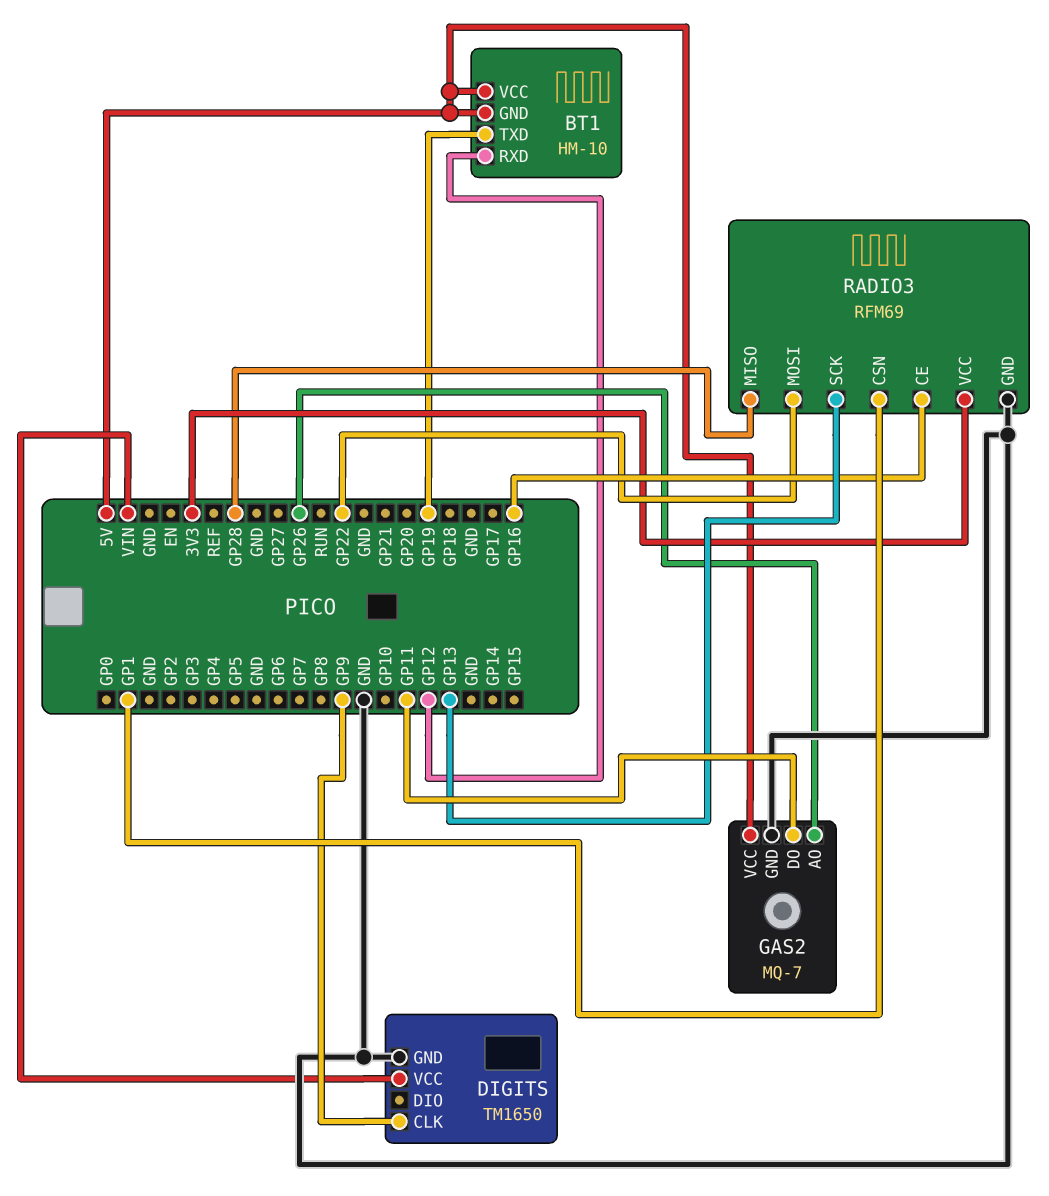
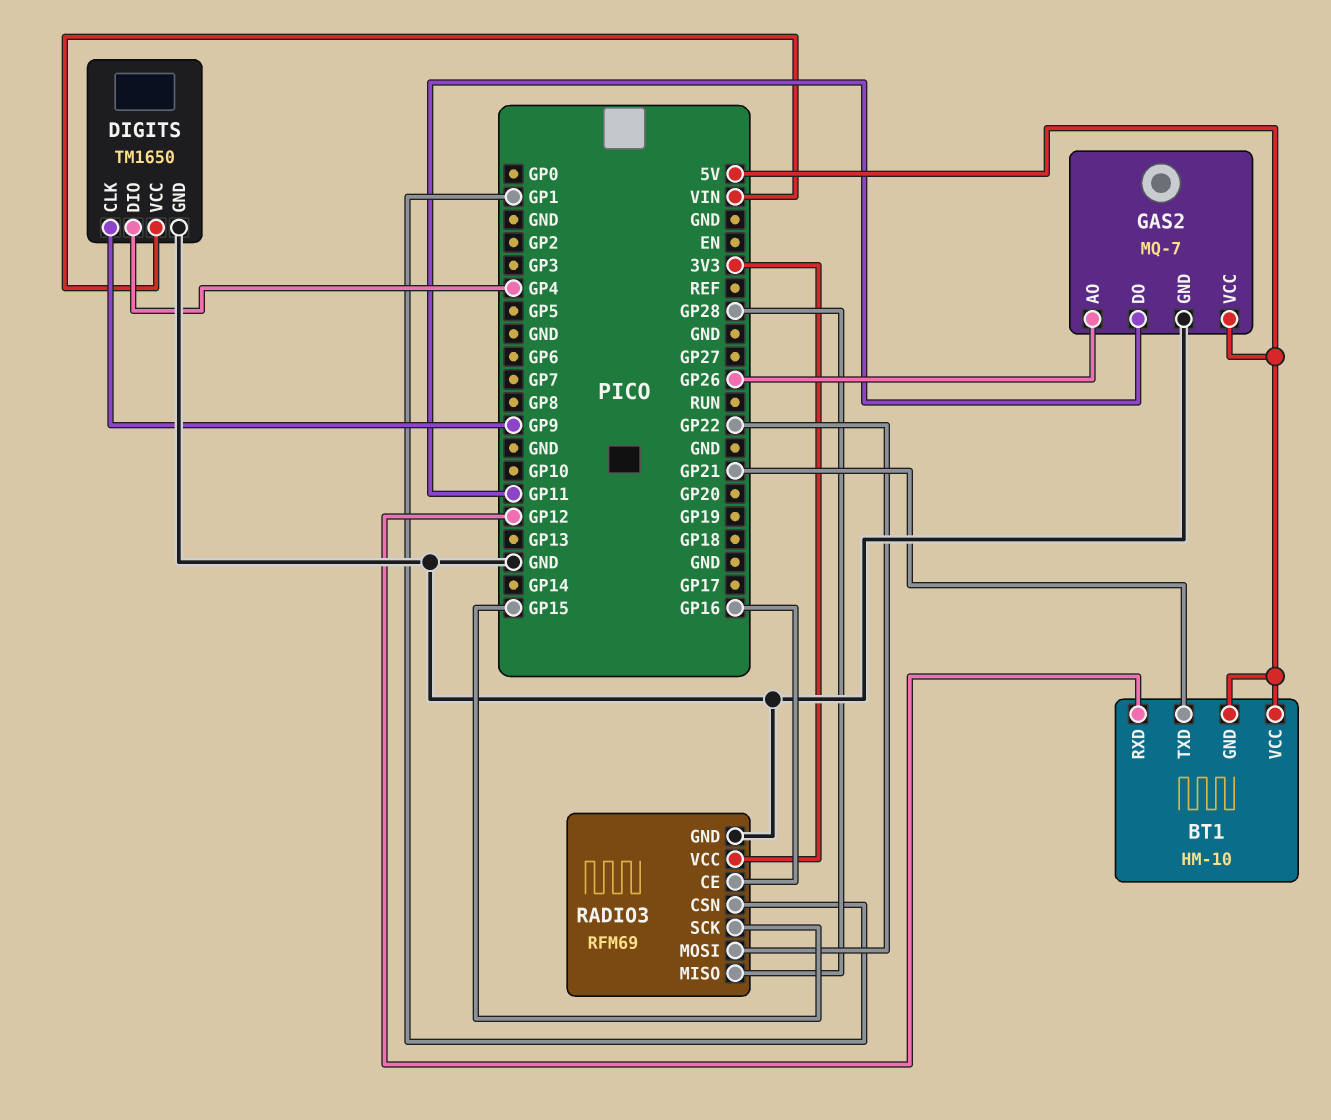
BT1 pin TXD: GP19 -> GP21
DIGITS pin DIO: none -> GP4
RADIO3 pin SCK: GP13 -> GP15

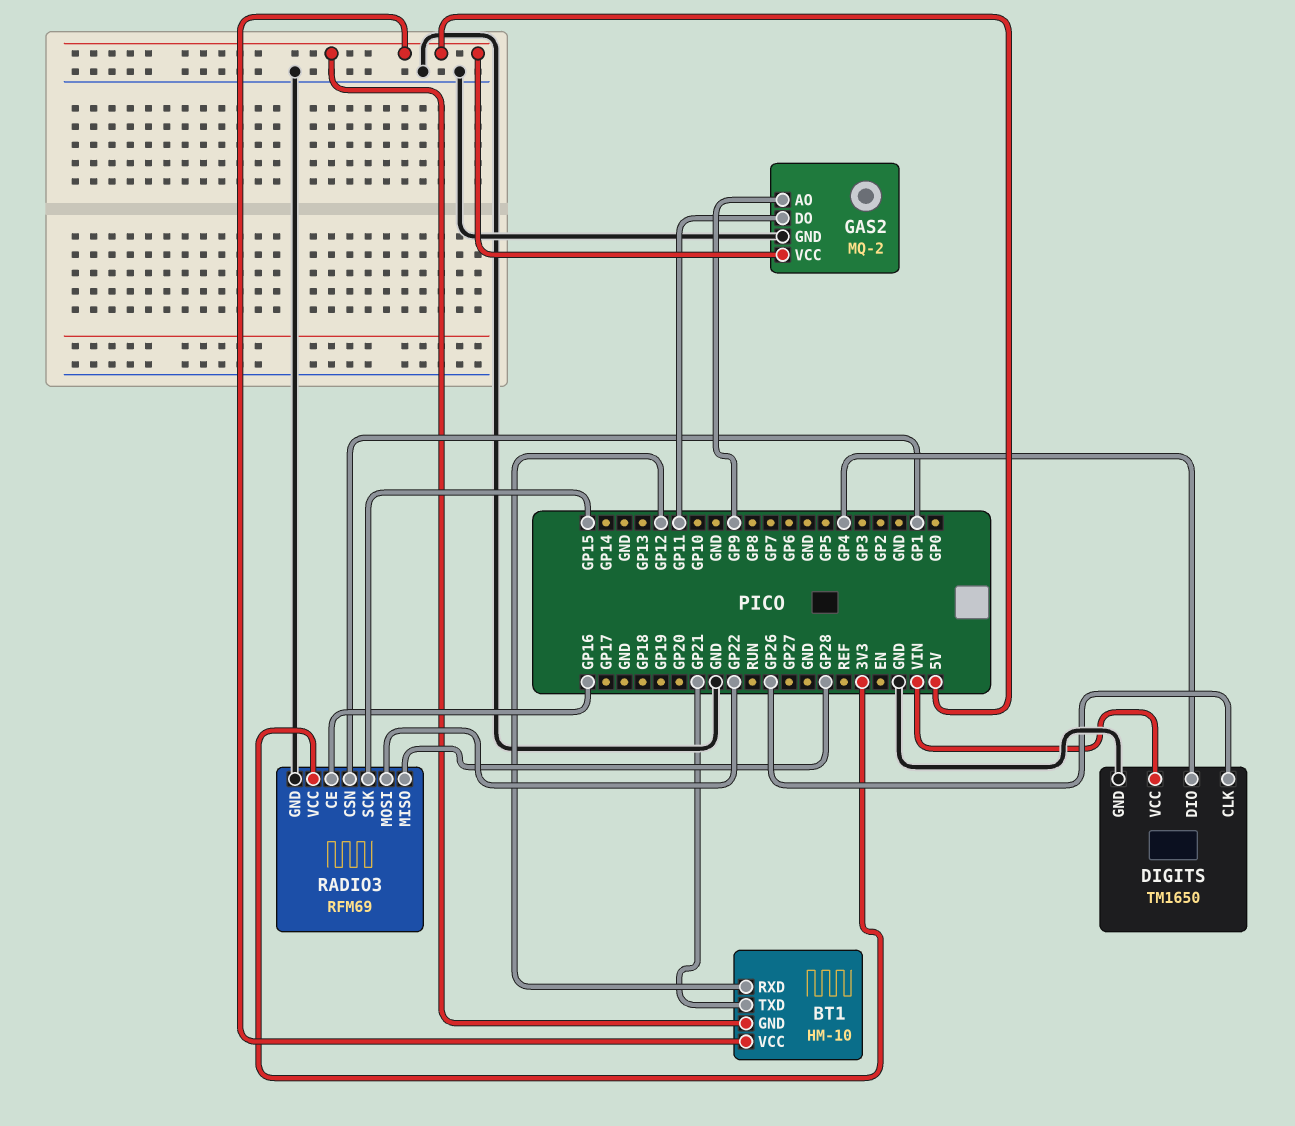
DIGITS pin CLK: GP9 -> GP26
GAS2: MQ-7 -> MQ-2
GAS2 pin AO: GP26 -> GP9

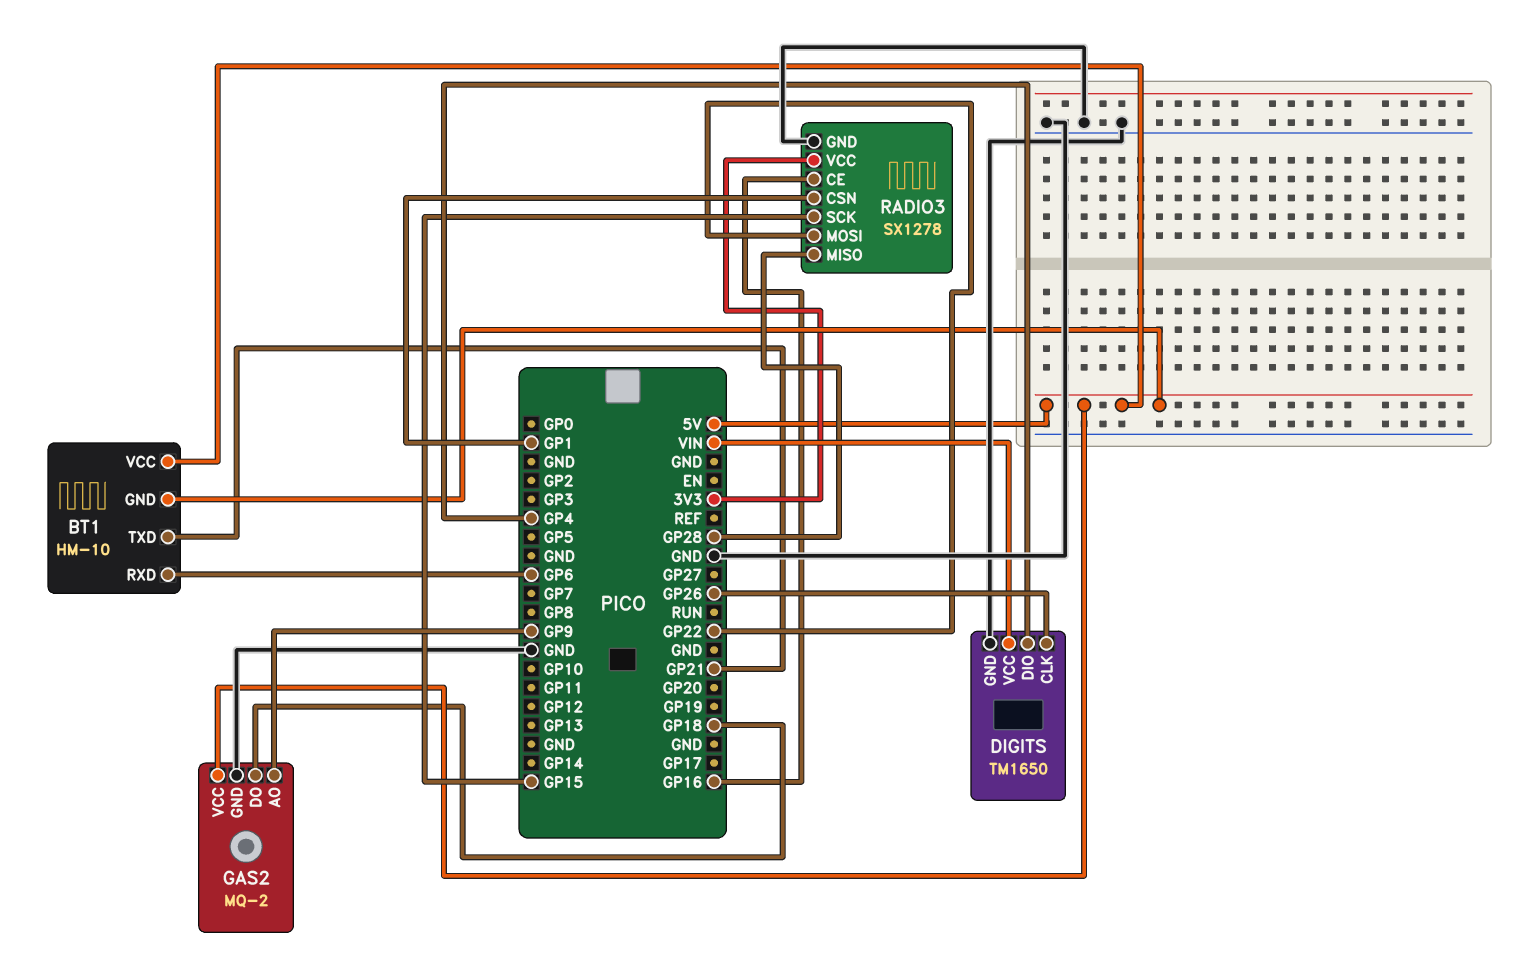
BT1 pin RXD: GP12 -> GP6
GAS2 pin DO: GP11 -> GP18
RADIO3: RFM69 -> SX1278

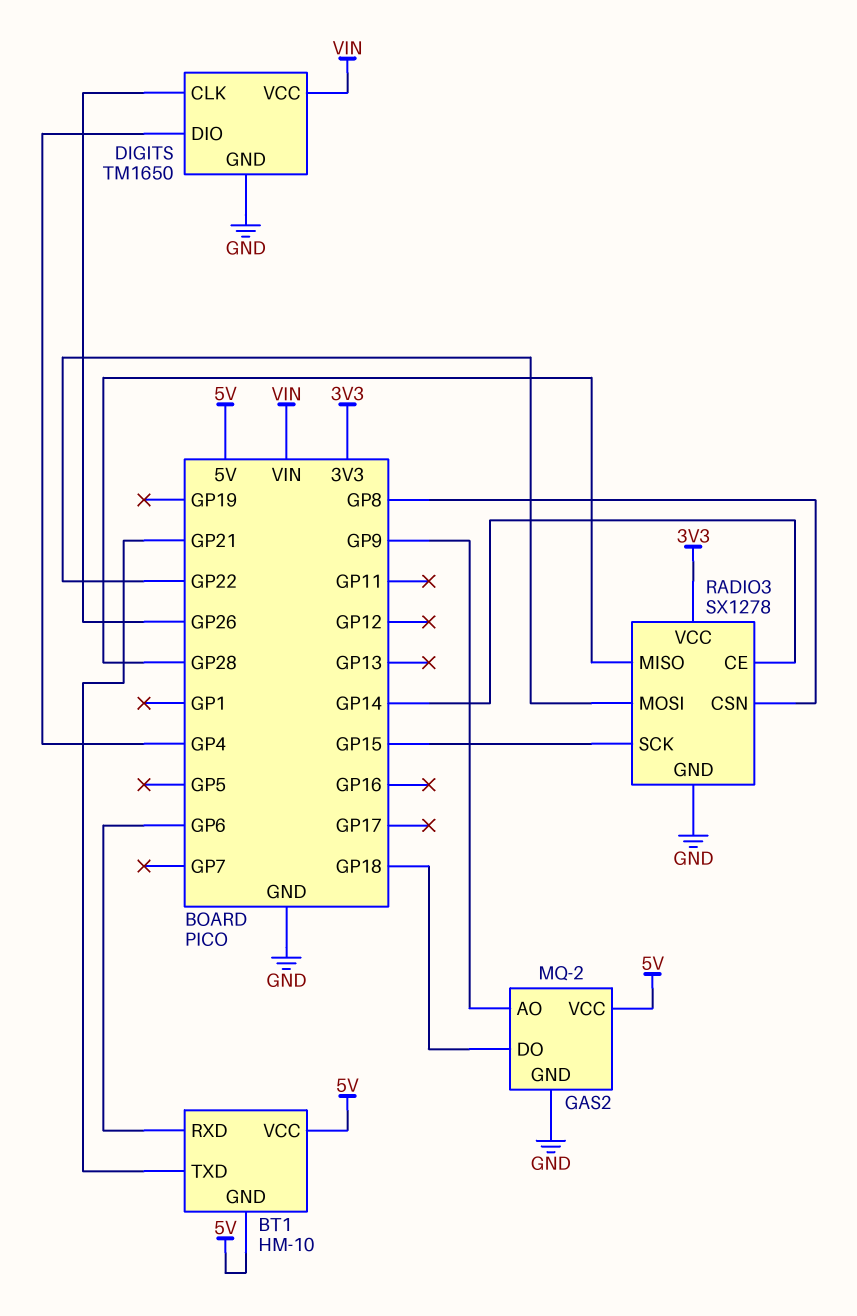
RADIO3 pin CE: GP16 -> GP14
RADIO3 pin CSN: GP1 -> GP8

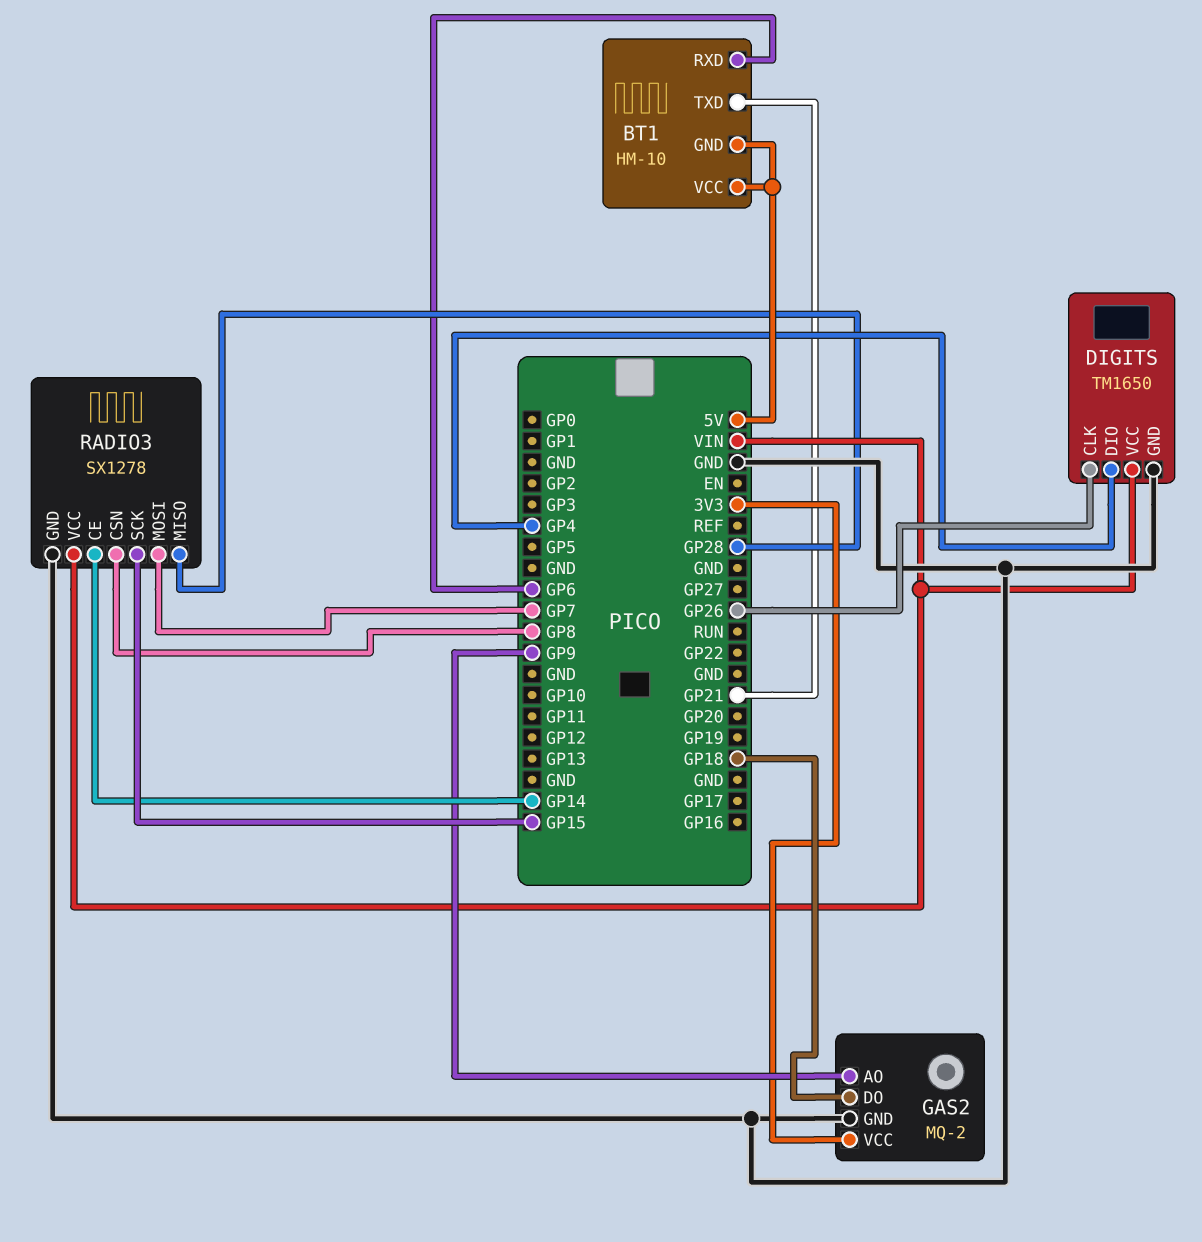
GAS2 pin VCC: 5V -> 3V3
RADIO3 pin MOSI: GP22 -> GP7
RADIO3 pin VCC: 3V3 -> VIN

